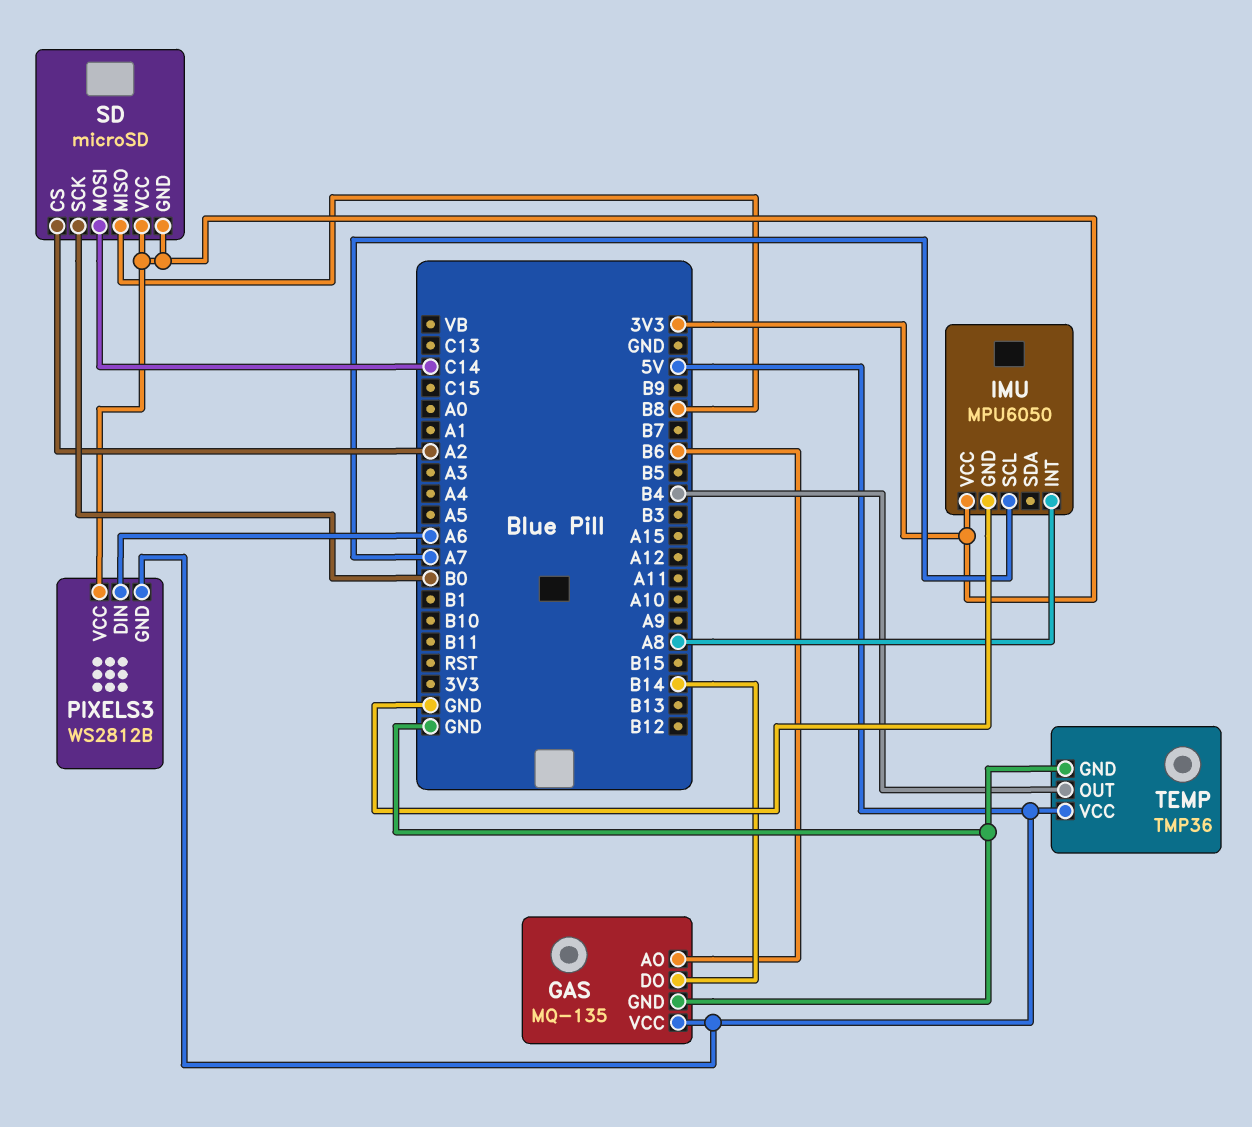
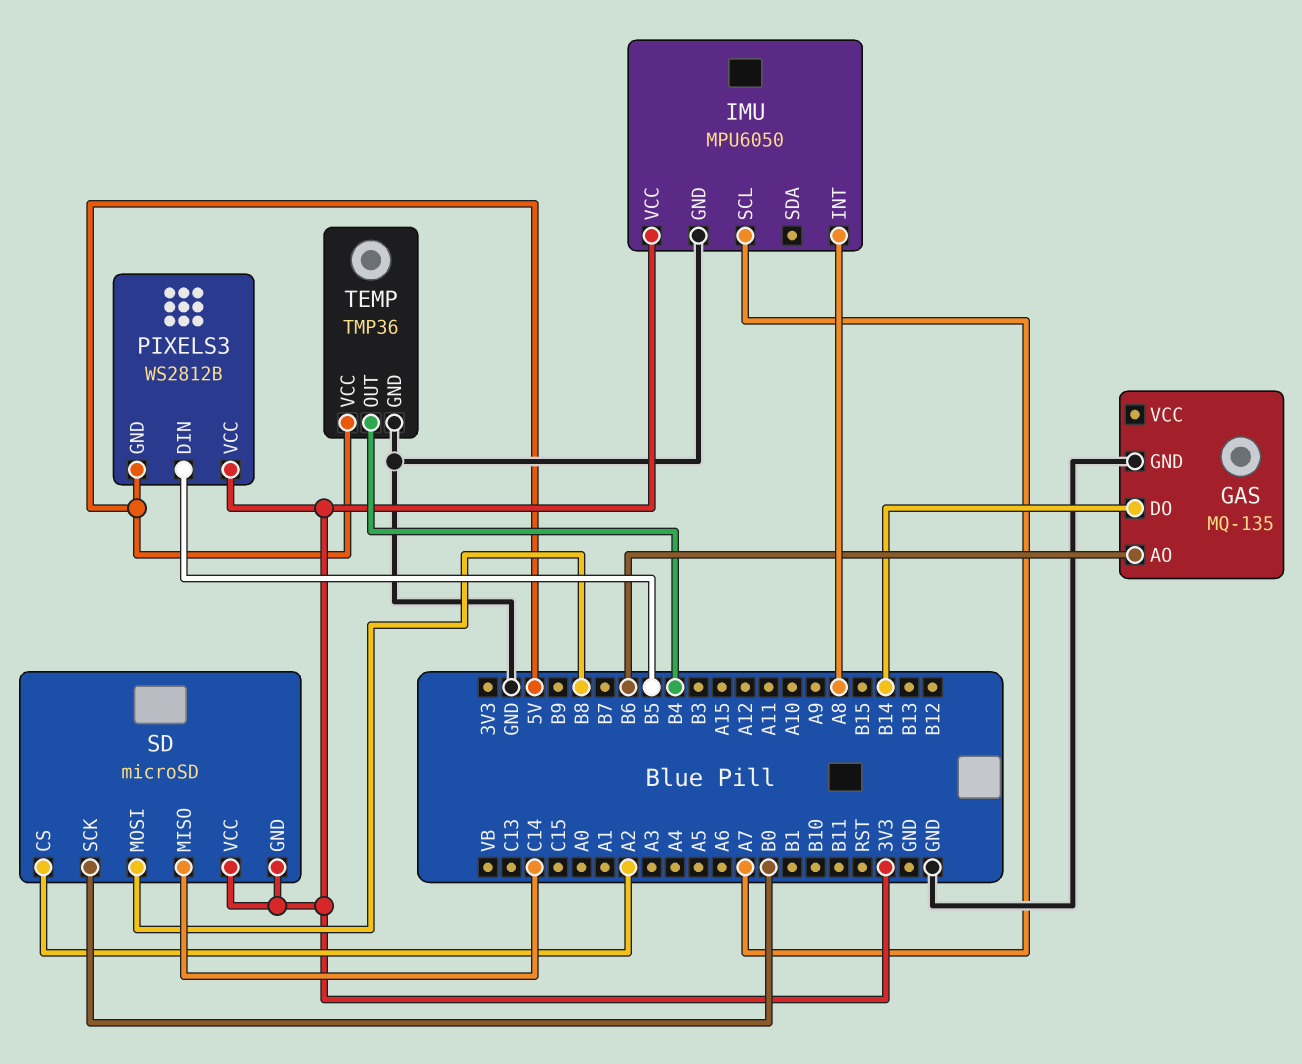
GAS pin VCC: 5V -> none
PIXELS3 pin DIN: A6 -> B5
SD pin MISO: B8 -> C14
SD pin MOSI: C14 -> B8

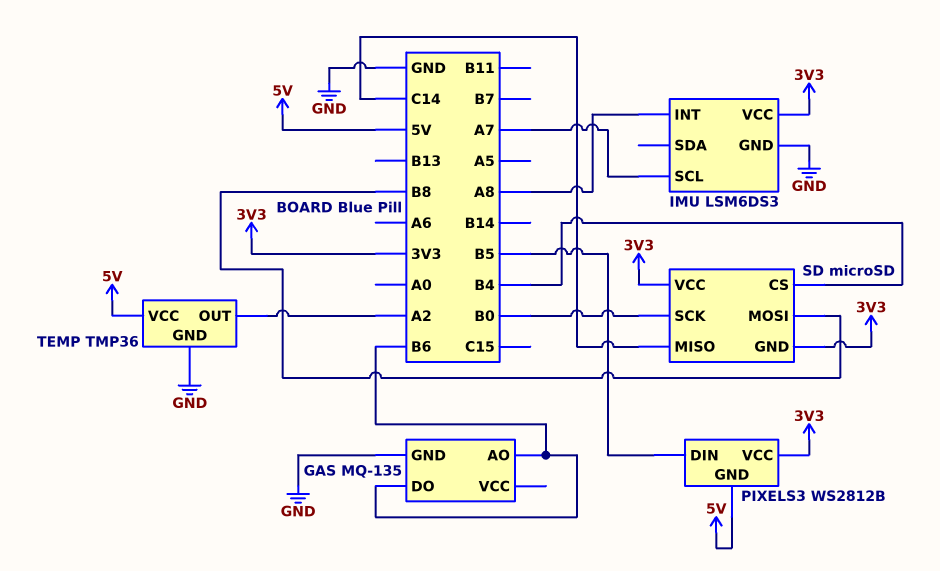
GAS pin DO: B14 -> B6
IMU: MPU6050 -> LSM6DS3
SD pin CS: A2 -> B4
TEMP pin OUT: B4 -> A2

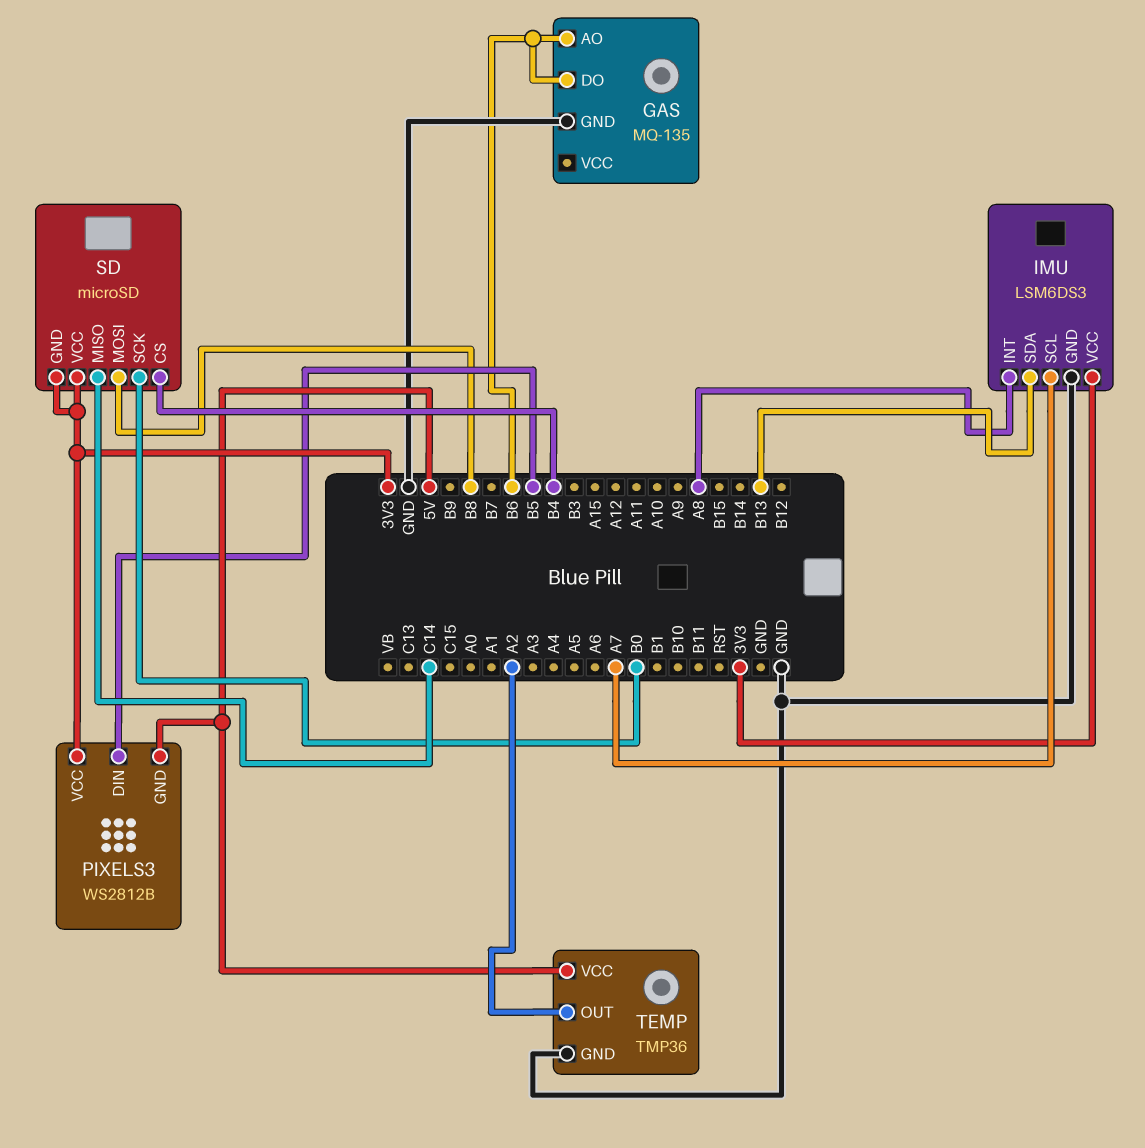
IMU pin SDA: none -> B13

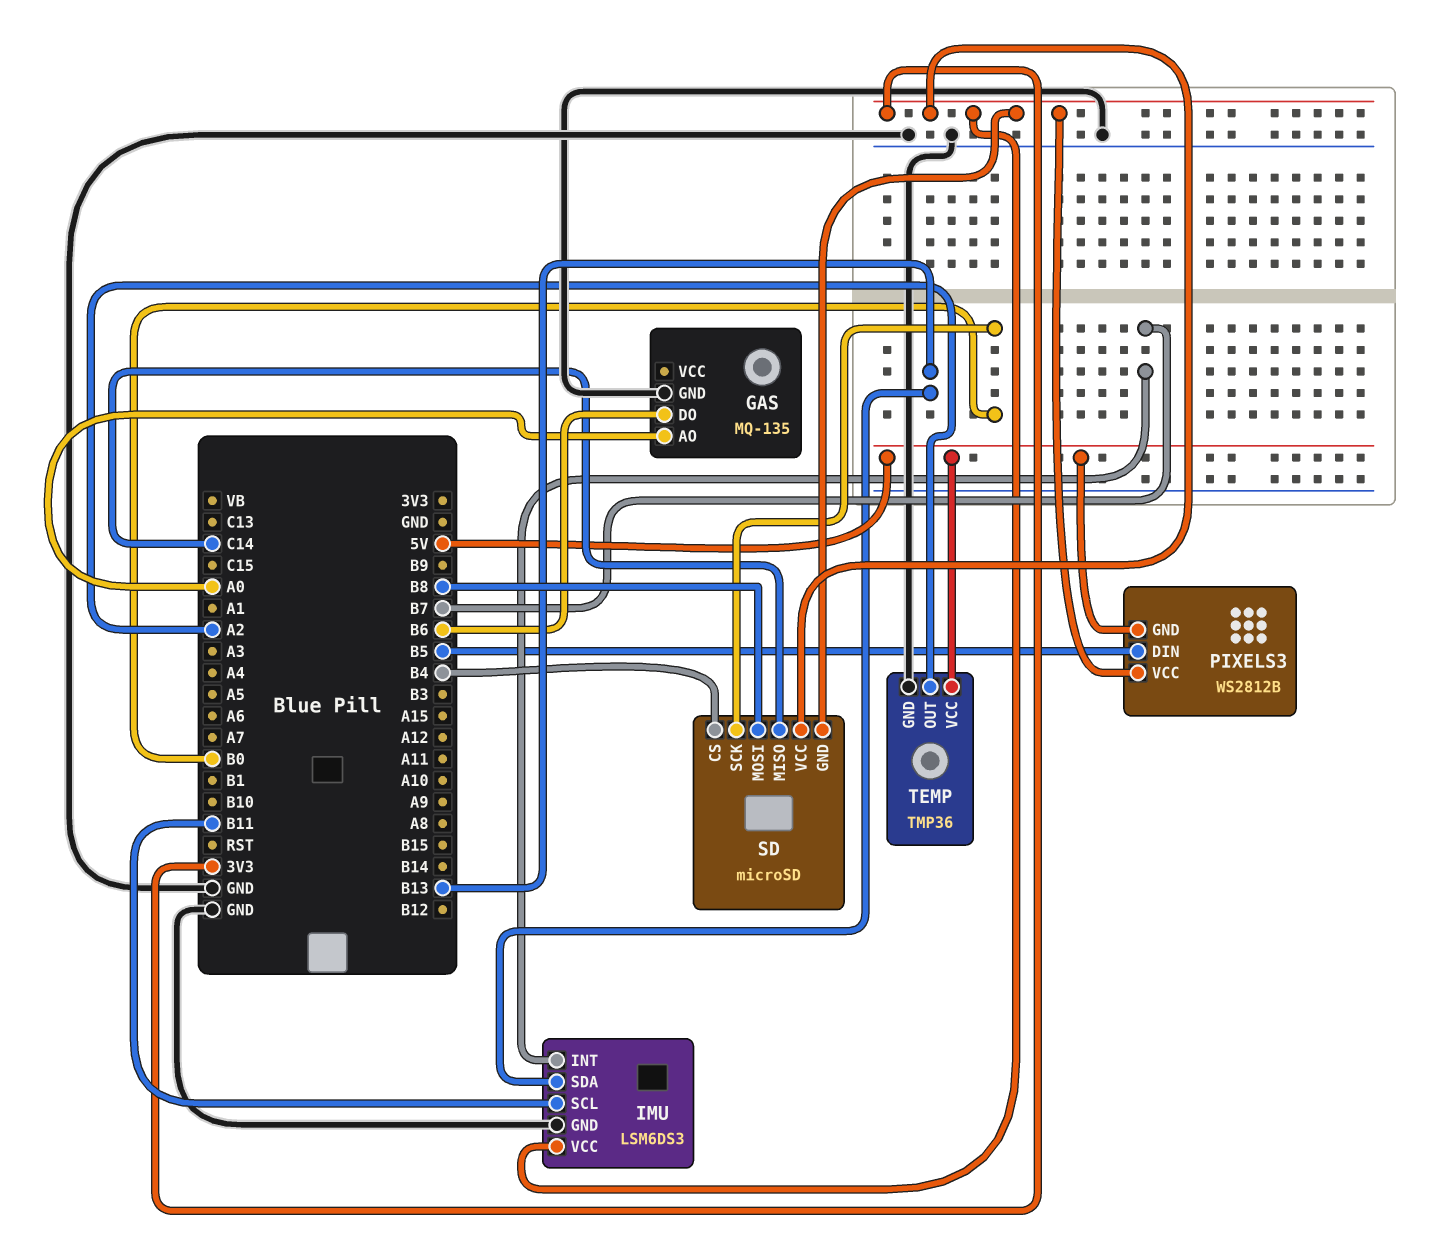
GAS pin AO: B6 -> A0
IMU pin INT: A8 -> B7
IMU pin SCL: A7 -> B11

